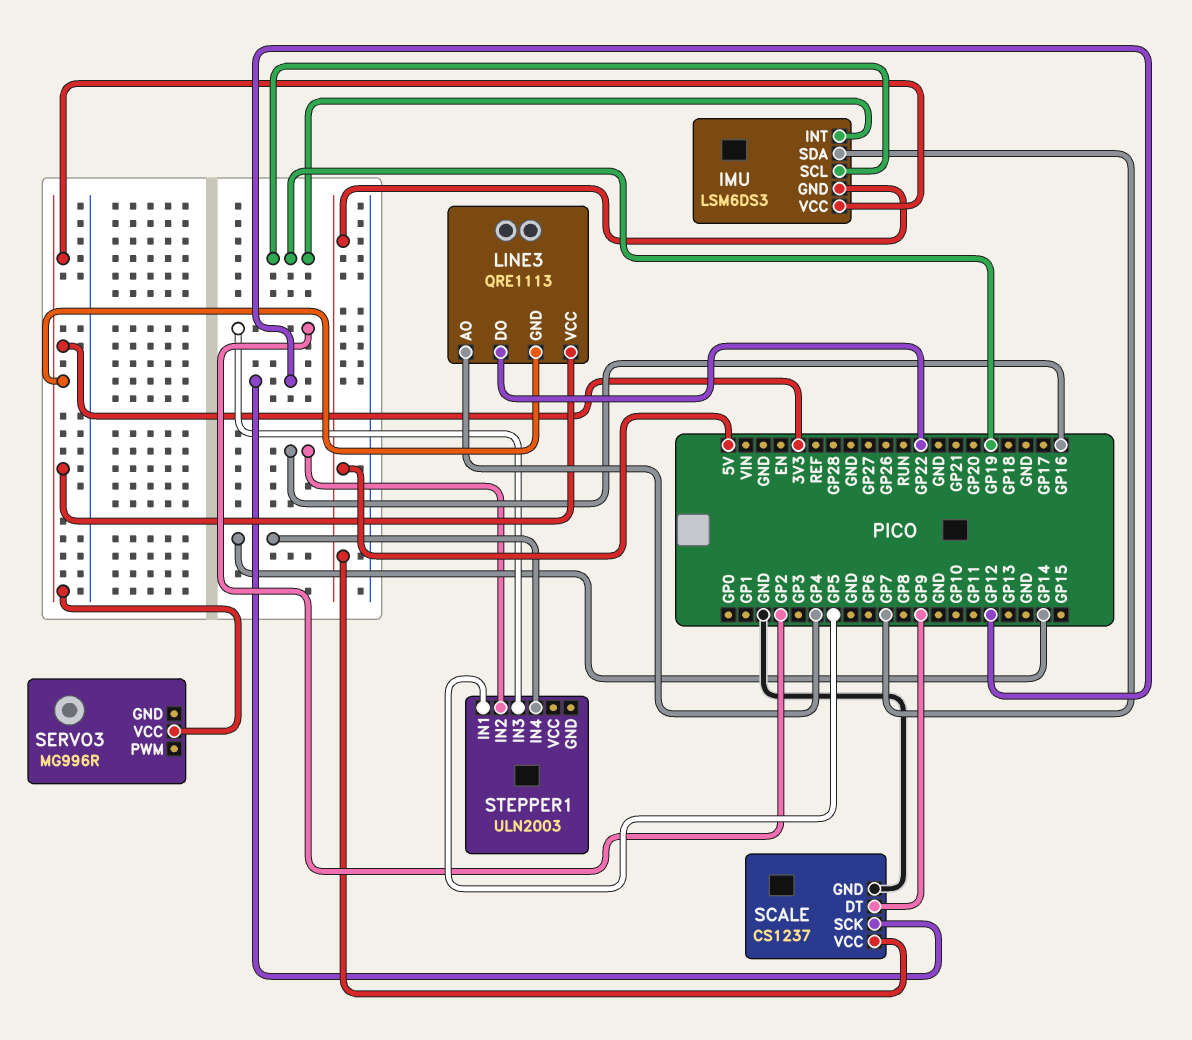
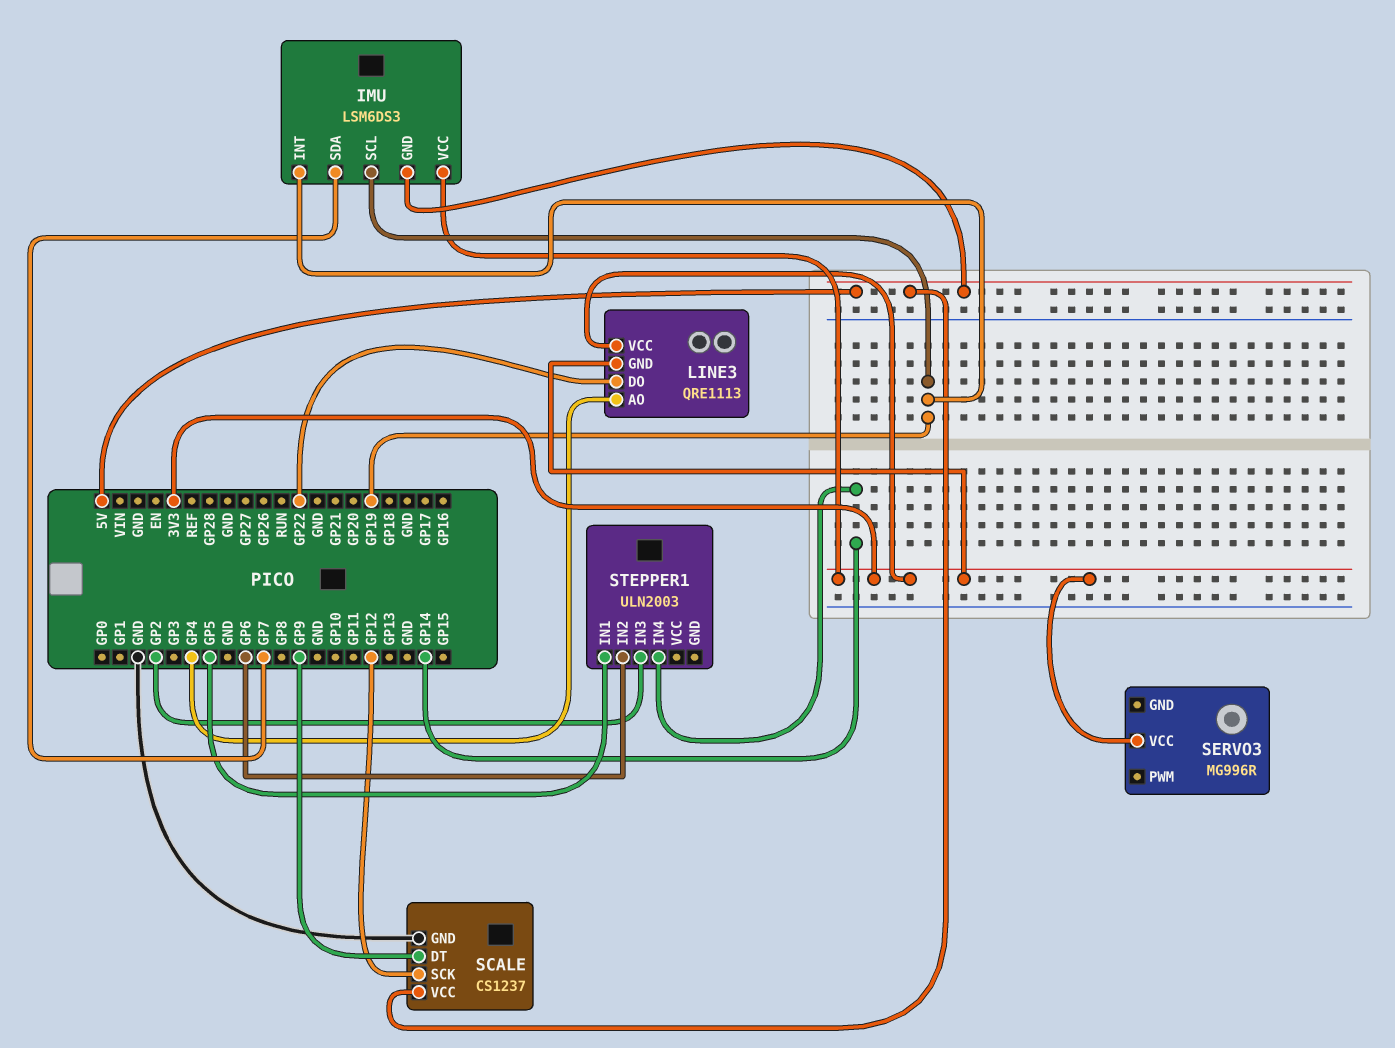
STEPPER1 pin IN2: GP16 -> GP6

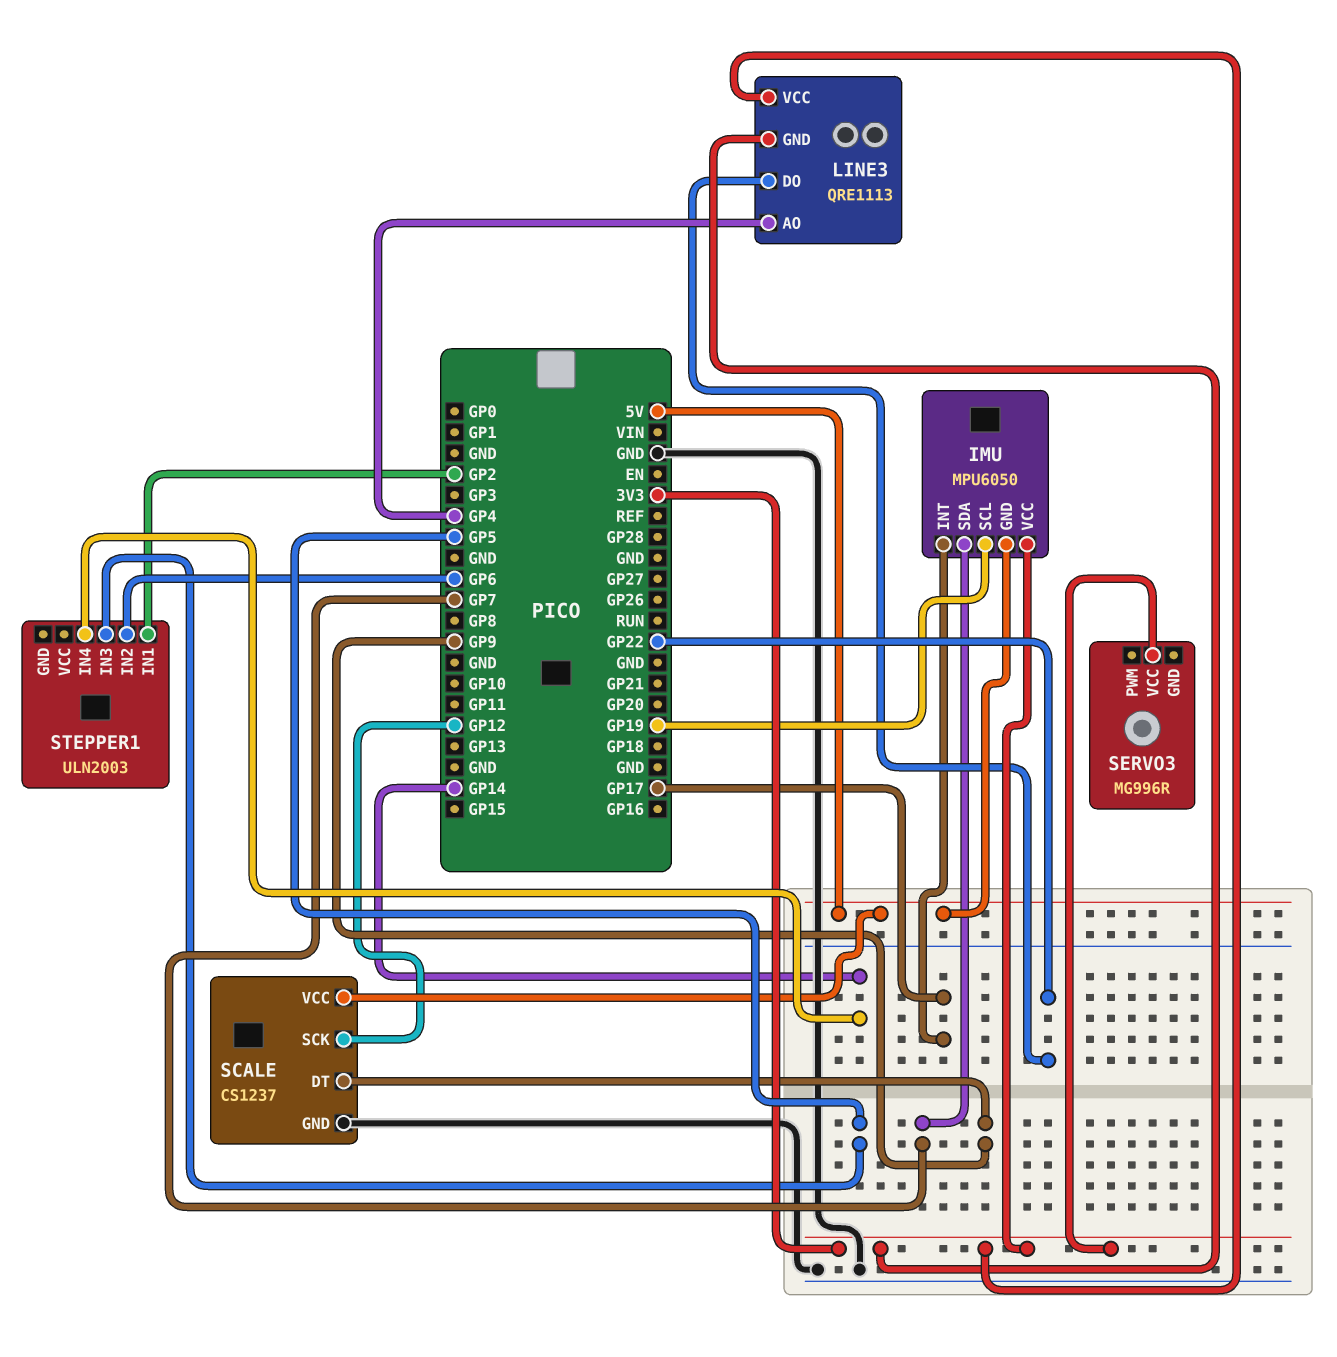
IMU: LSM6DS3 -> MPU6050
IMU pin INT: GP19 -> GP17
STEPPER1 pin IN1: GP5 -> GP2
STEPPER1 pin IN3: GP2 -> GP5

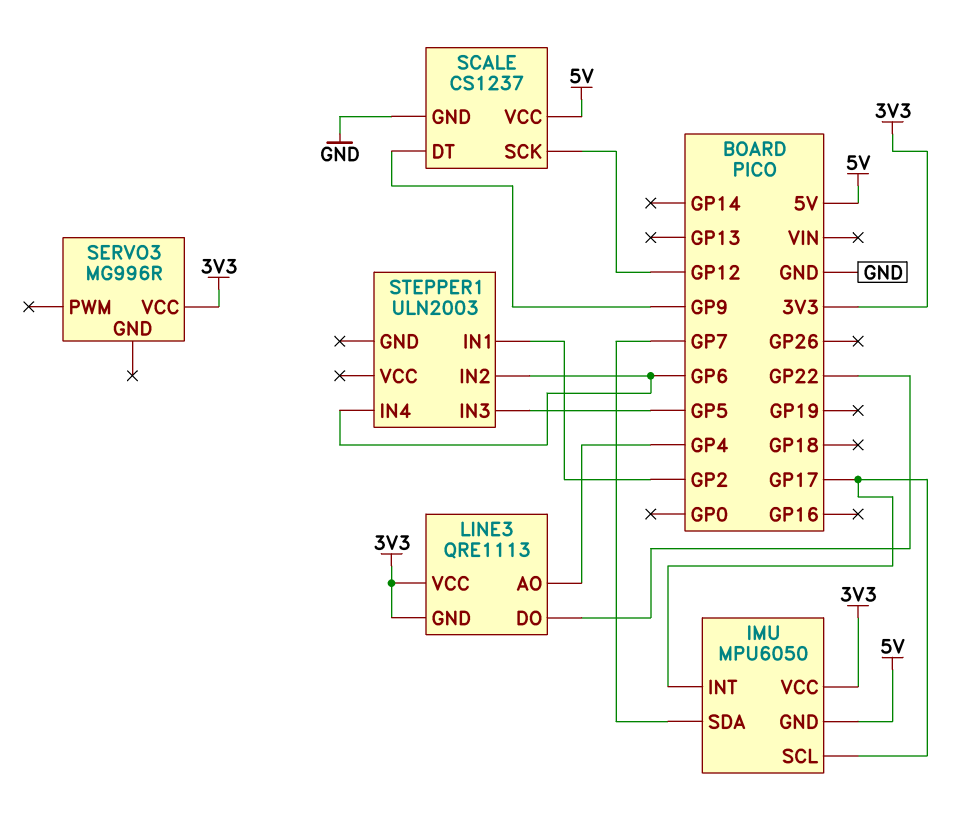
IMU pin SCL: GP19 -> GP17
STEPPER1 pin IN4: GP14 -> GP6

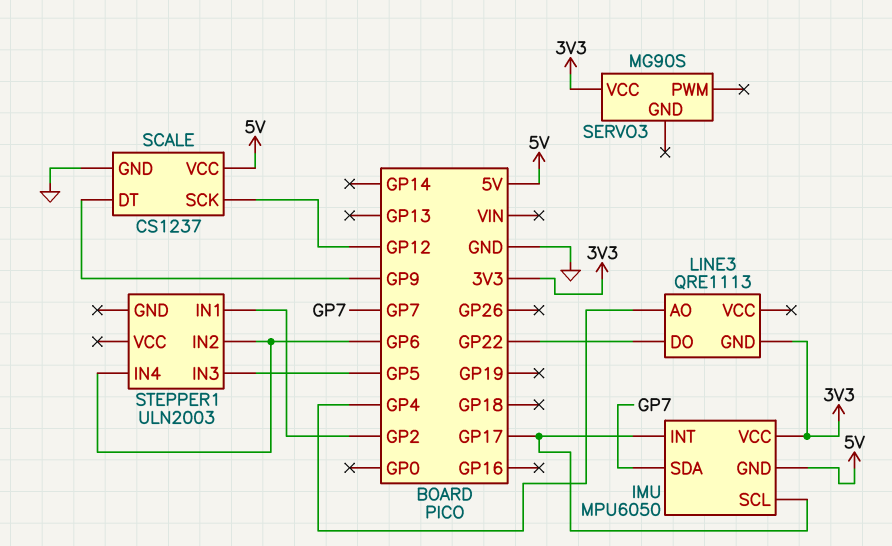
LINE3 pin VCC: 3V3 -> none
SERVO3: MG996R -> MG90S

